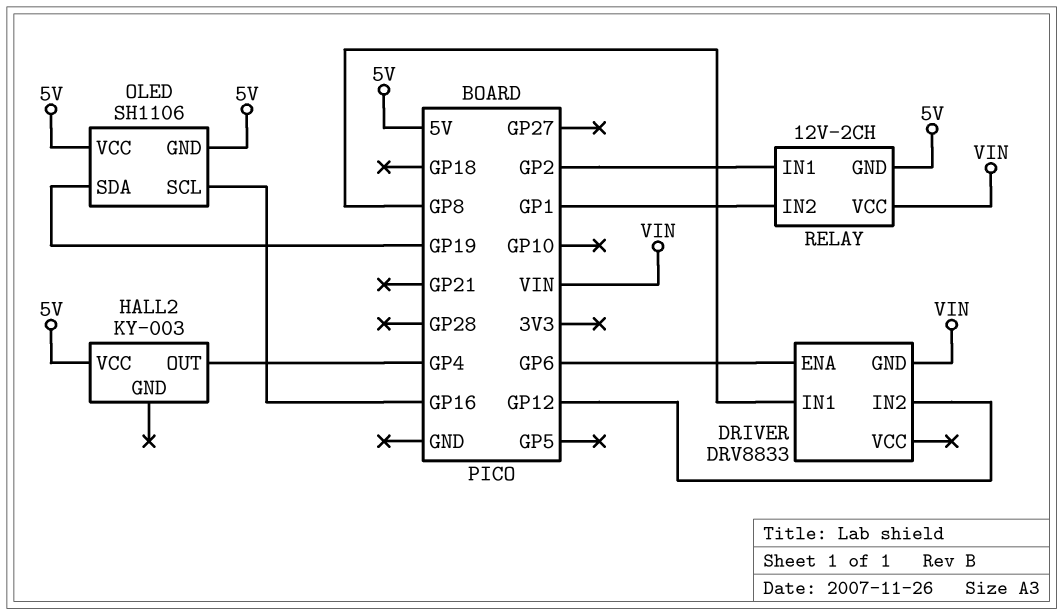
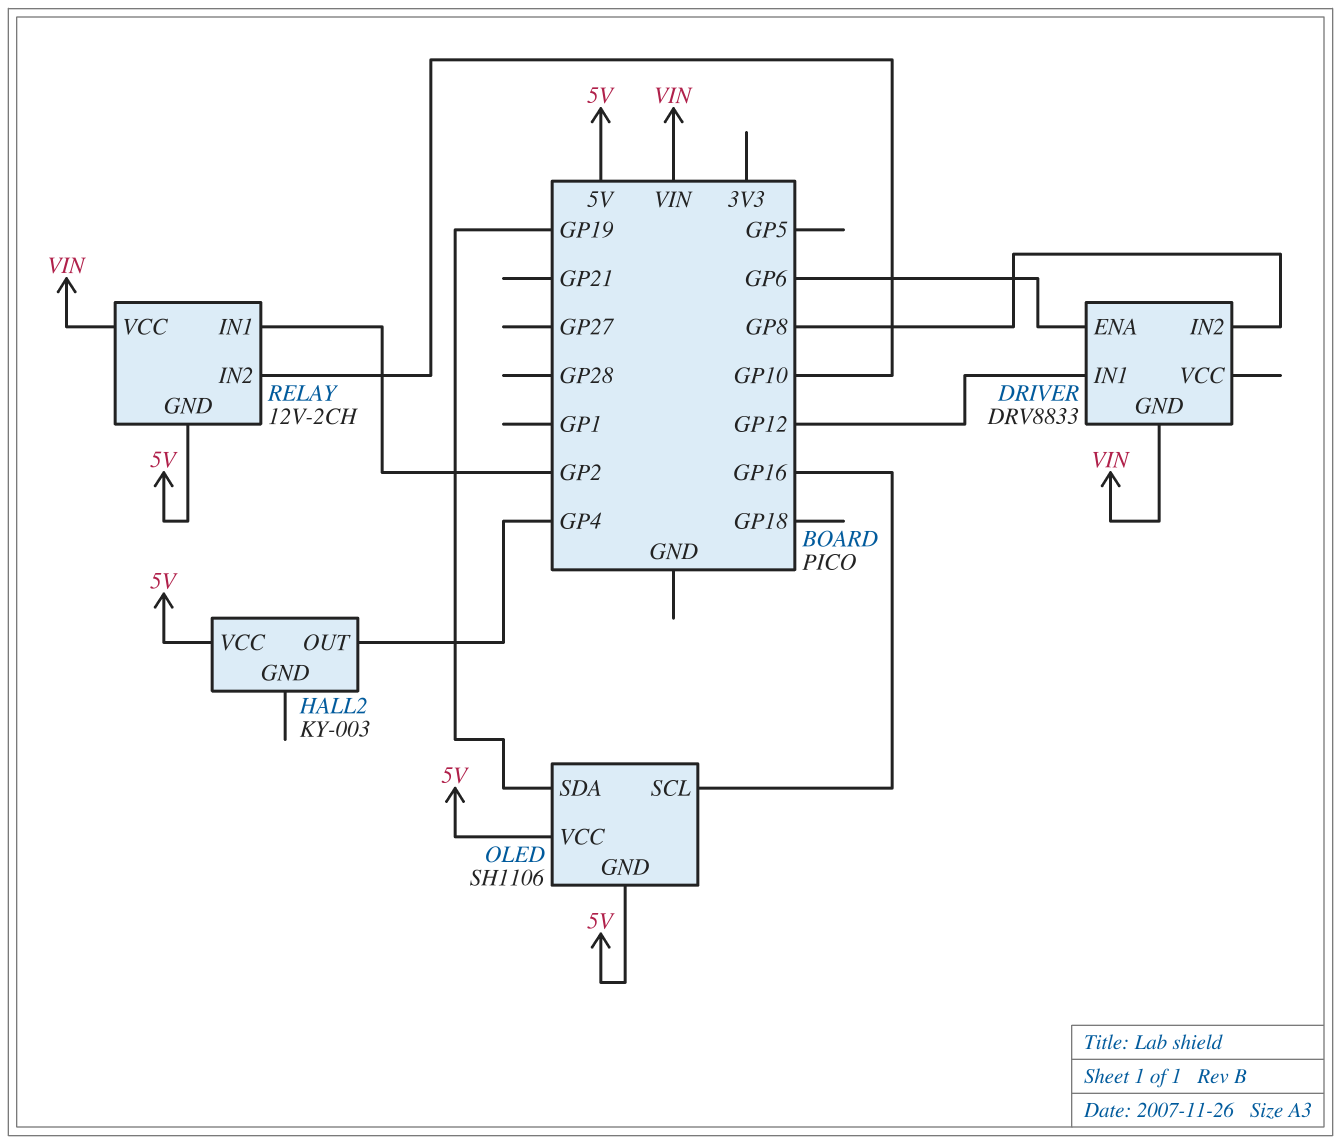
DRIVER pin IN1: GP8 -> GP12
DRIVER pin IN2: GP12 -> GP8
RELAY pin IN2: GP1 -> GP10

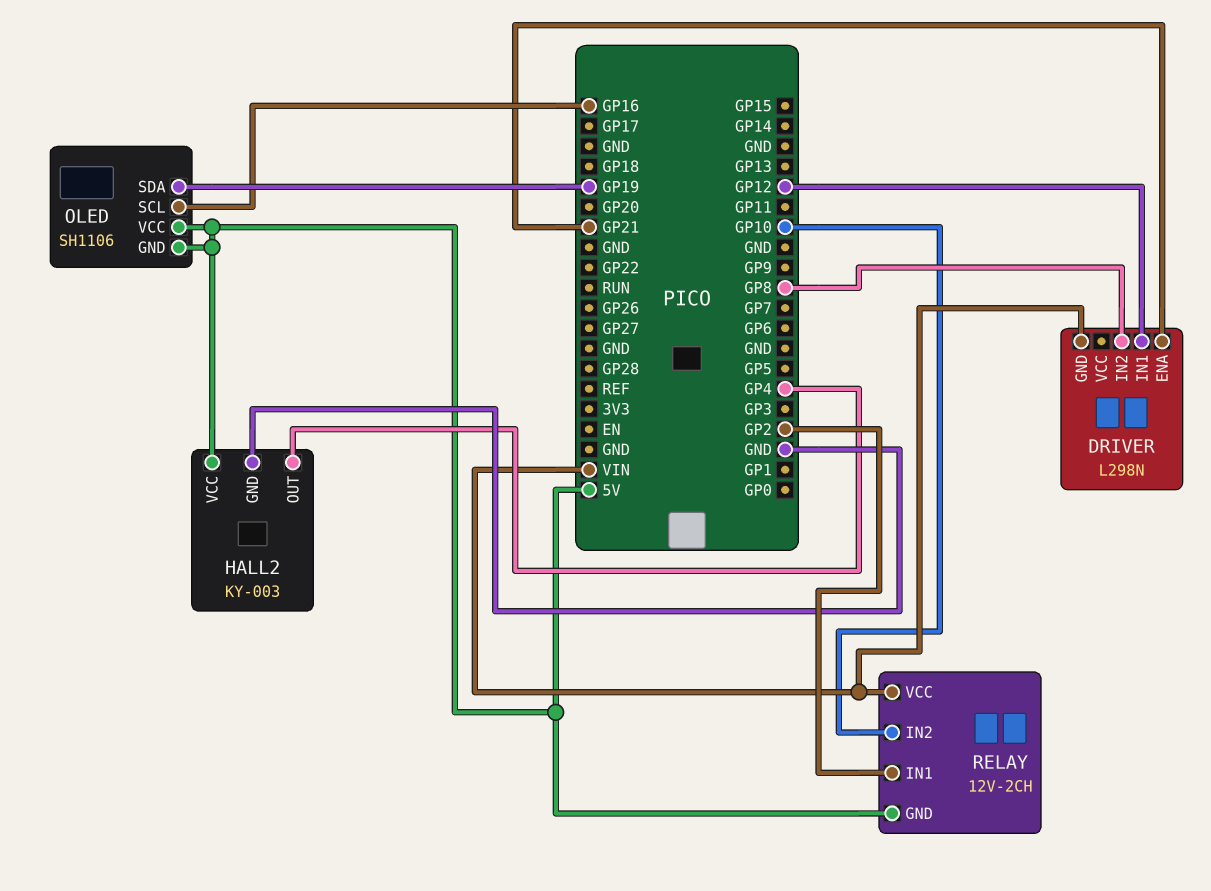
DRIVER: DRV8833 -> L298N
DRIVER pin ENA: GP6 -> GP21
HALL2 pin GND: none -> GND

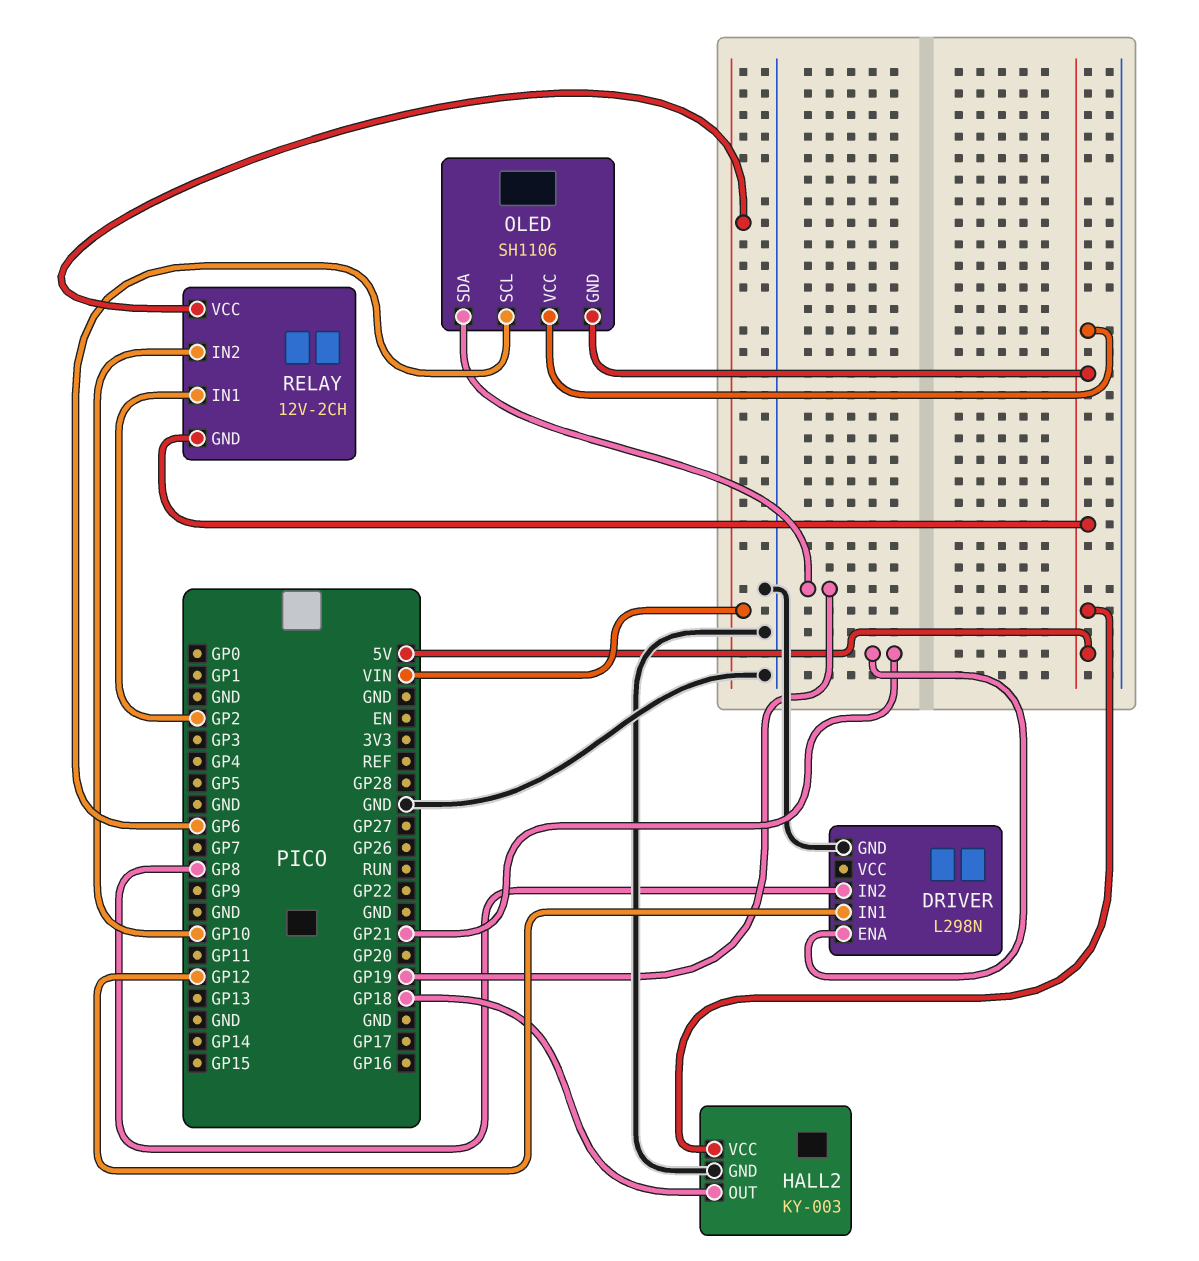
DRIVER pin GND: VIN -> GND
HALL2 pin OUT: GP4 -> GP18
OLED pin SCL: GP16 -> GP6

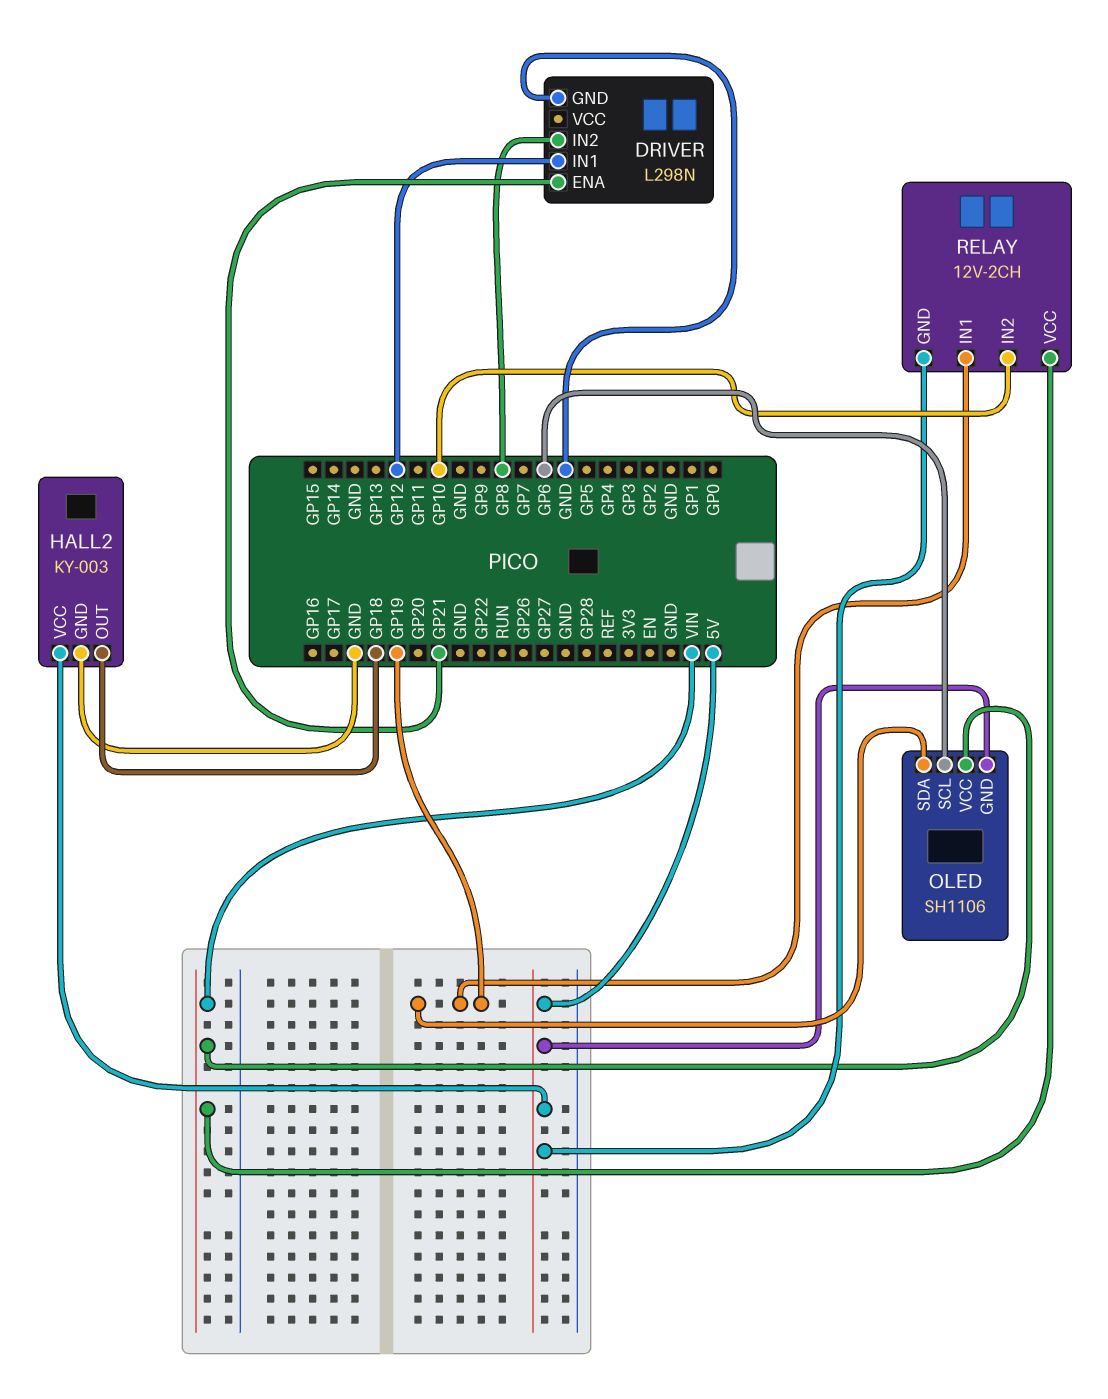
OLED pin VCC: 5V -> VIN
RELAY pin IN1: GP2 -> GP19

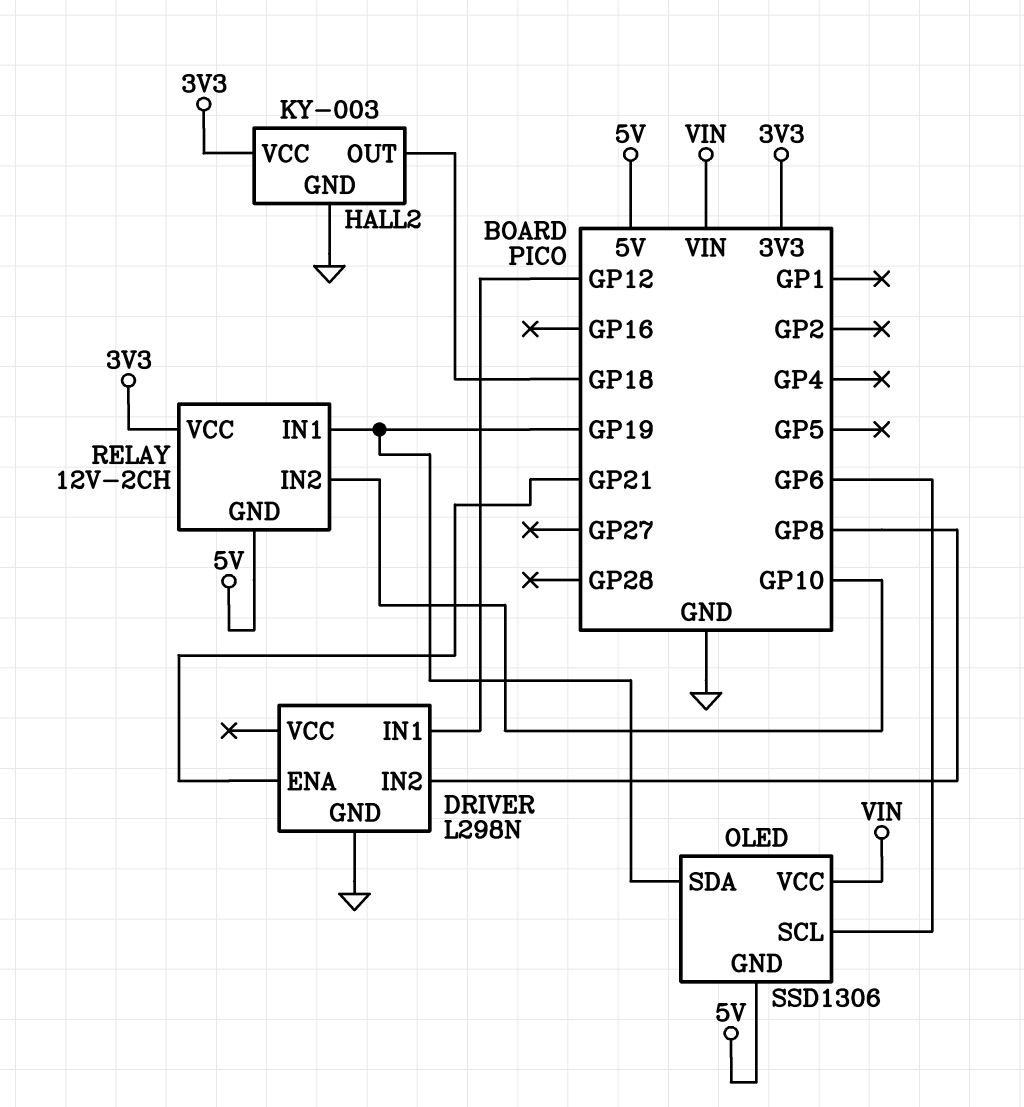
HALL2 pin VCC: 5V -> 3V3
OLED: SH1106 -> SSD1306
RELAY pin VCC: VIN -> 3V3

